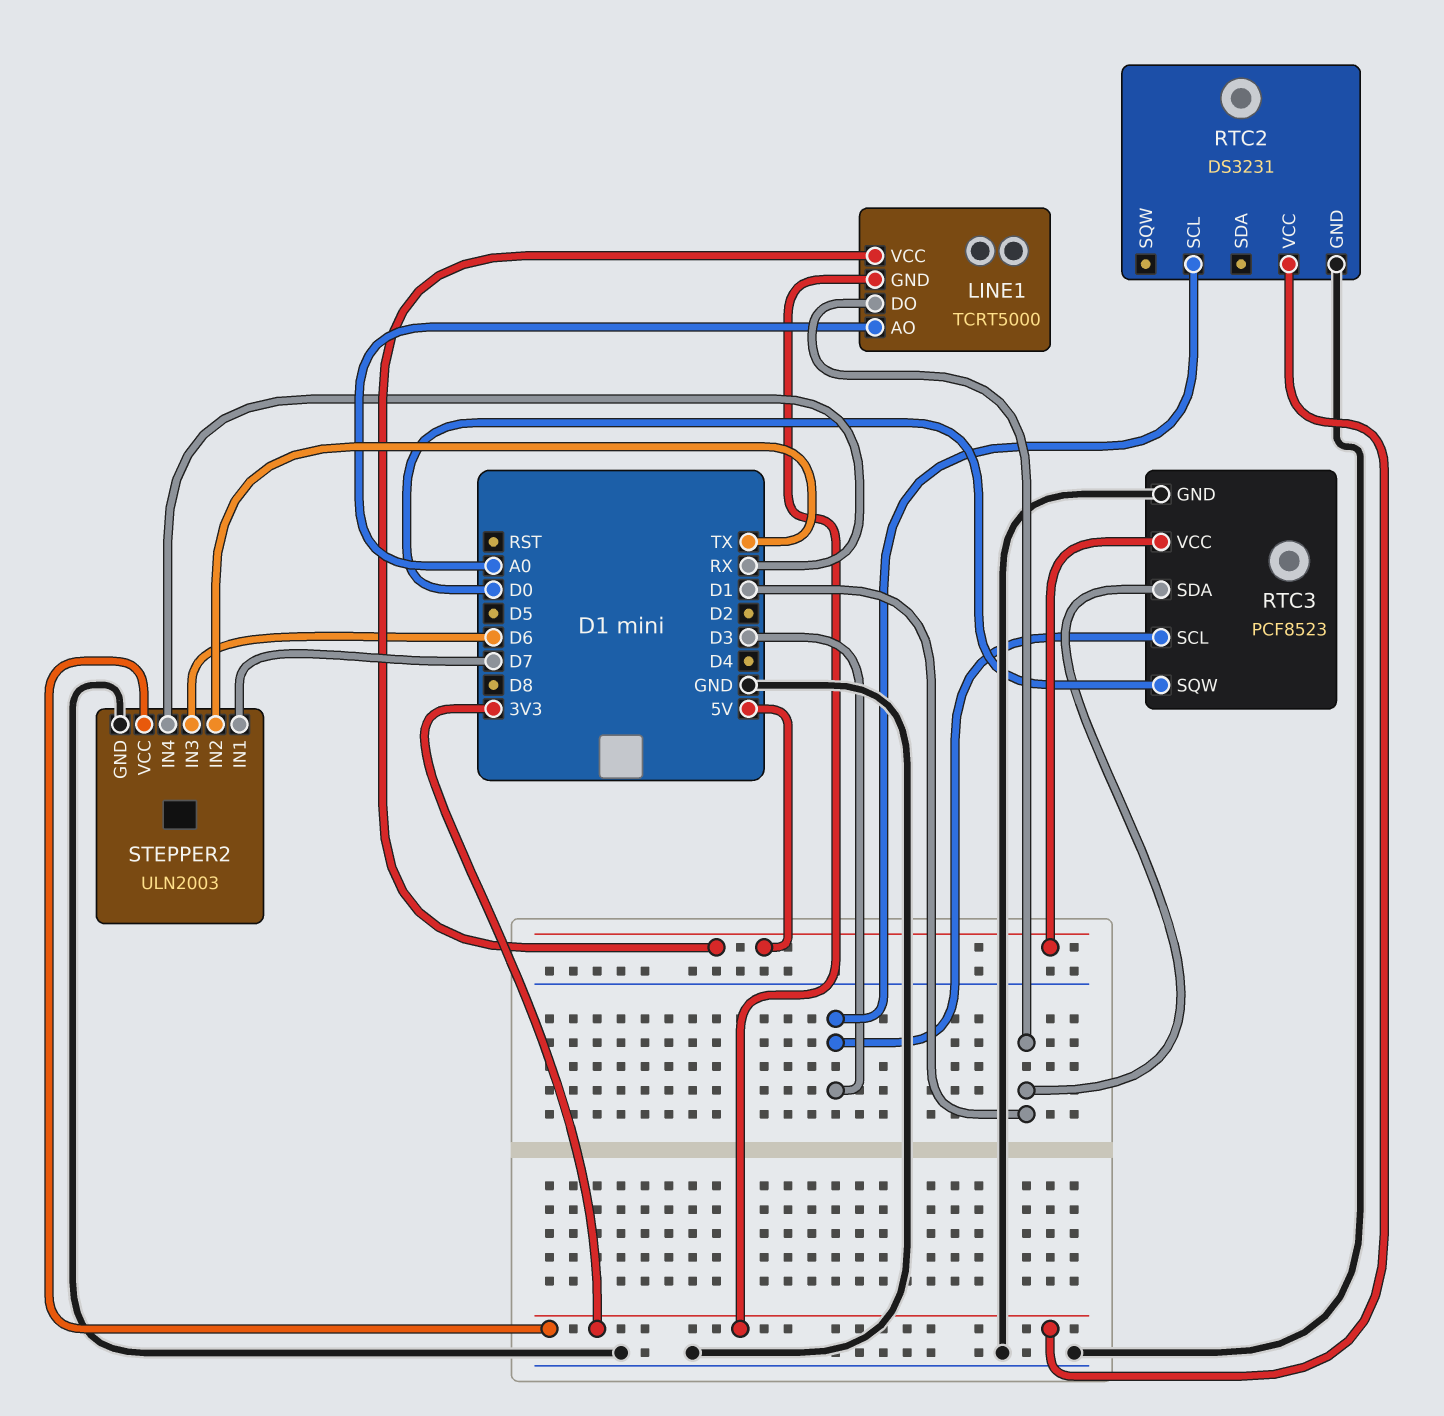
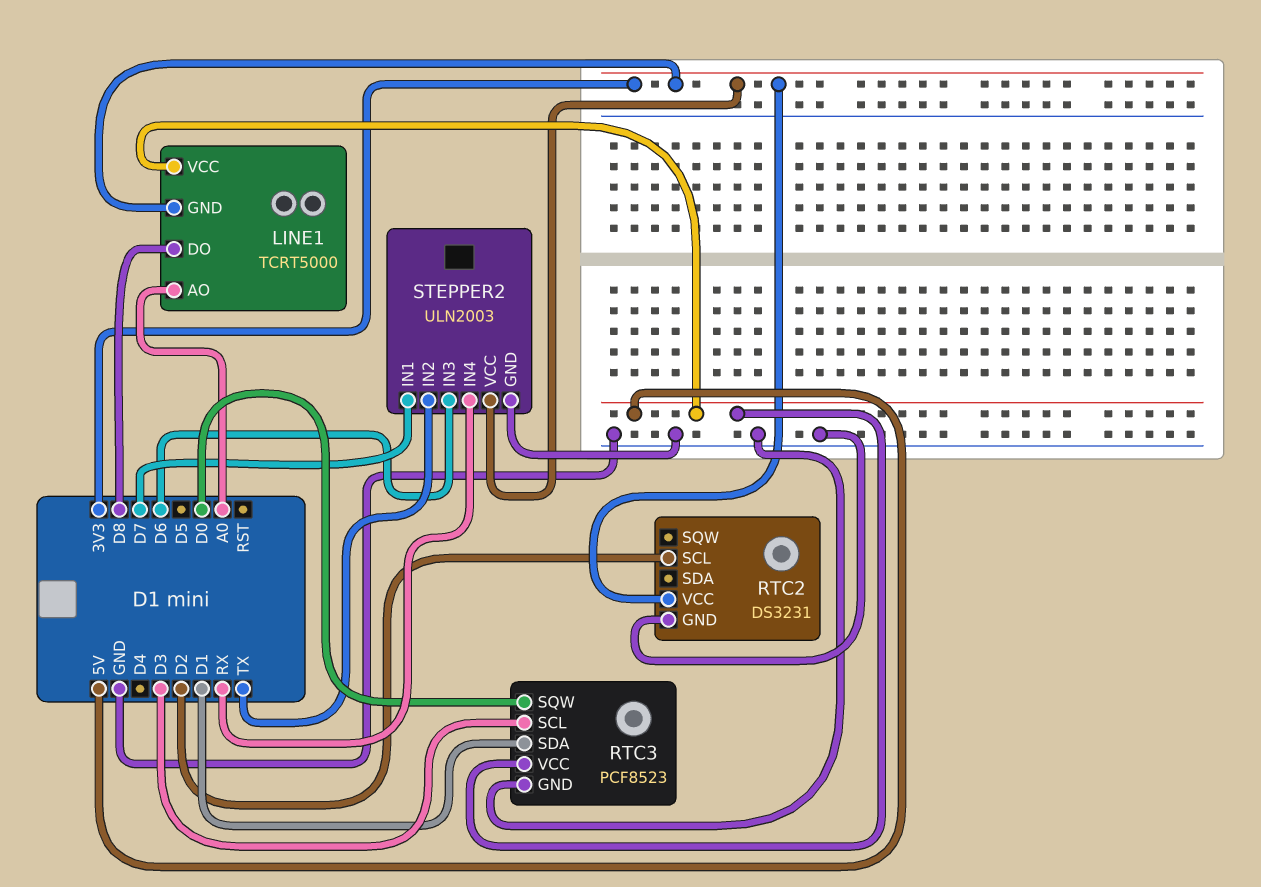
LINE1 pin DO: D1 -> D8
RTC2 pin SCL: D3 -> D2

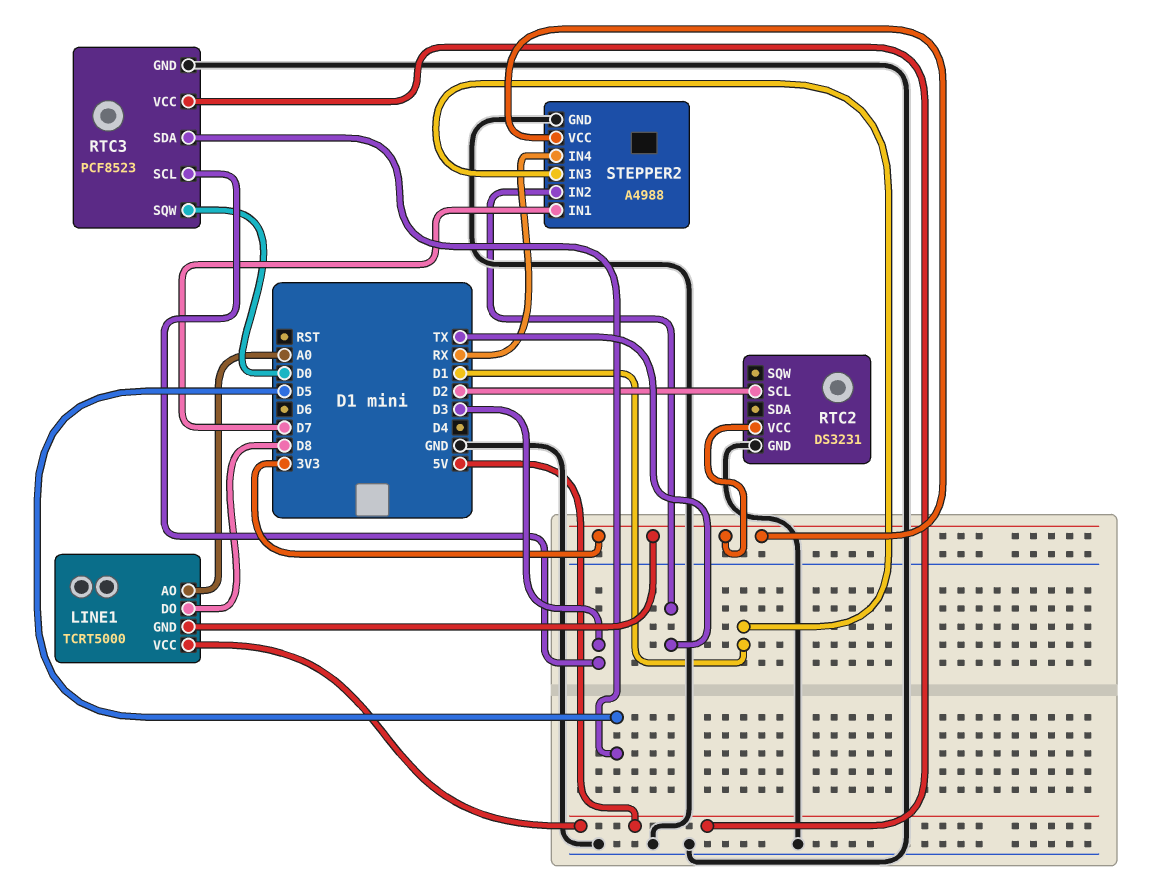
RTC3 pin SDA: D1 -> D5
STEPPER2: ULN2003 -> A4988
STEPPER2 pin IN3: D6 -> D1

